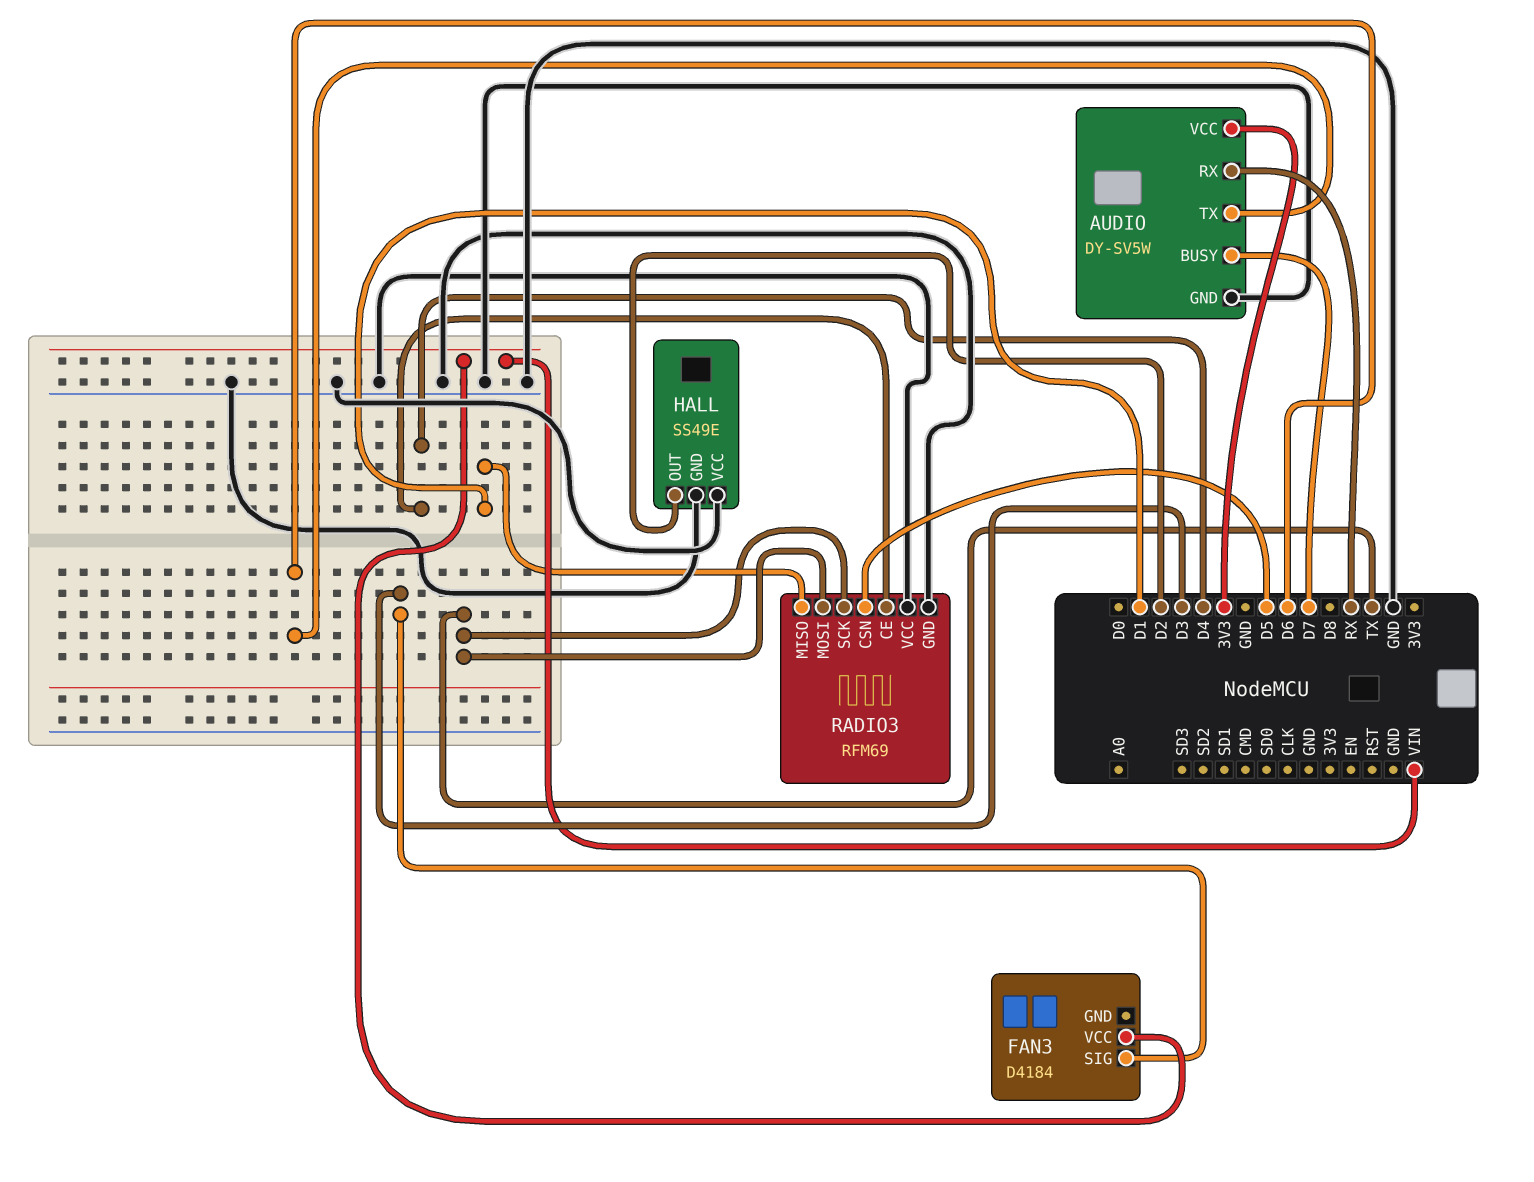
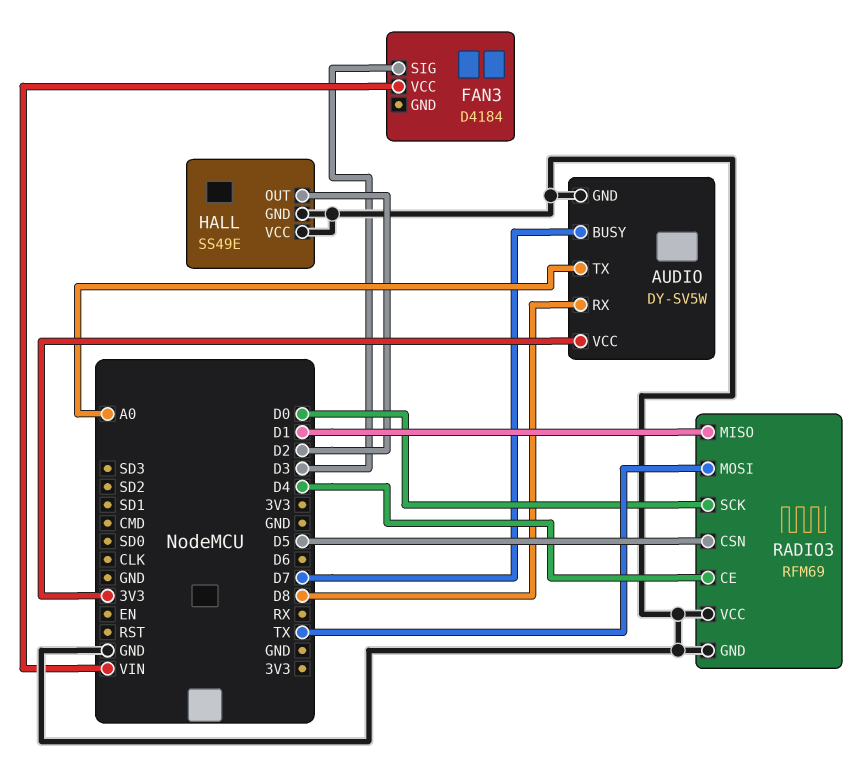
AUDIO pin RX: RX -> D8
AUDIO pin TX: D6 -> A0
RADIO3 pin SCK: TX -> D0

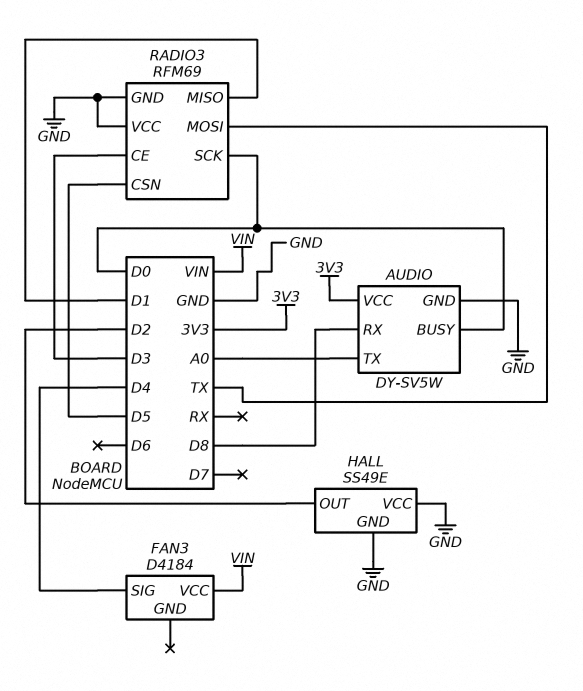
AUDIO pin BUSY: D7 -> D0
FAN3 pin SIG: D3 -> D4
RADIO3 pin CE: D4 -> D3

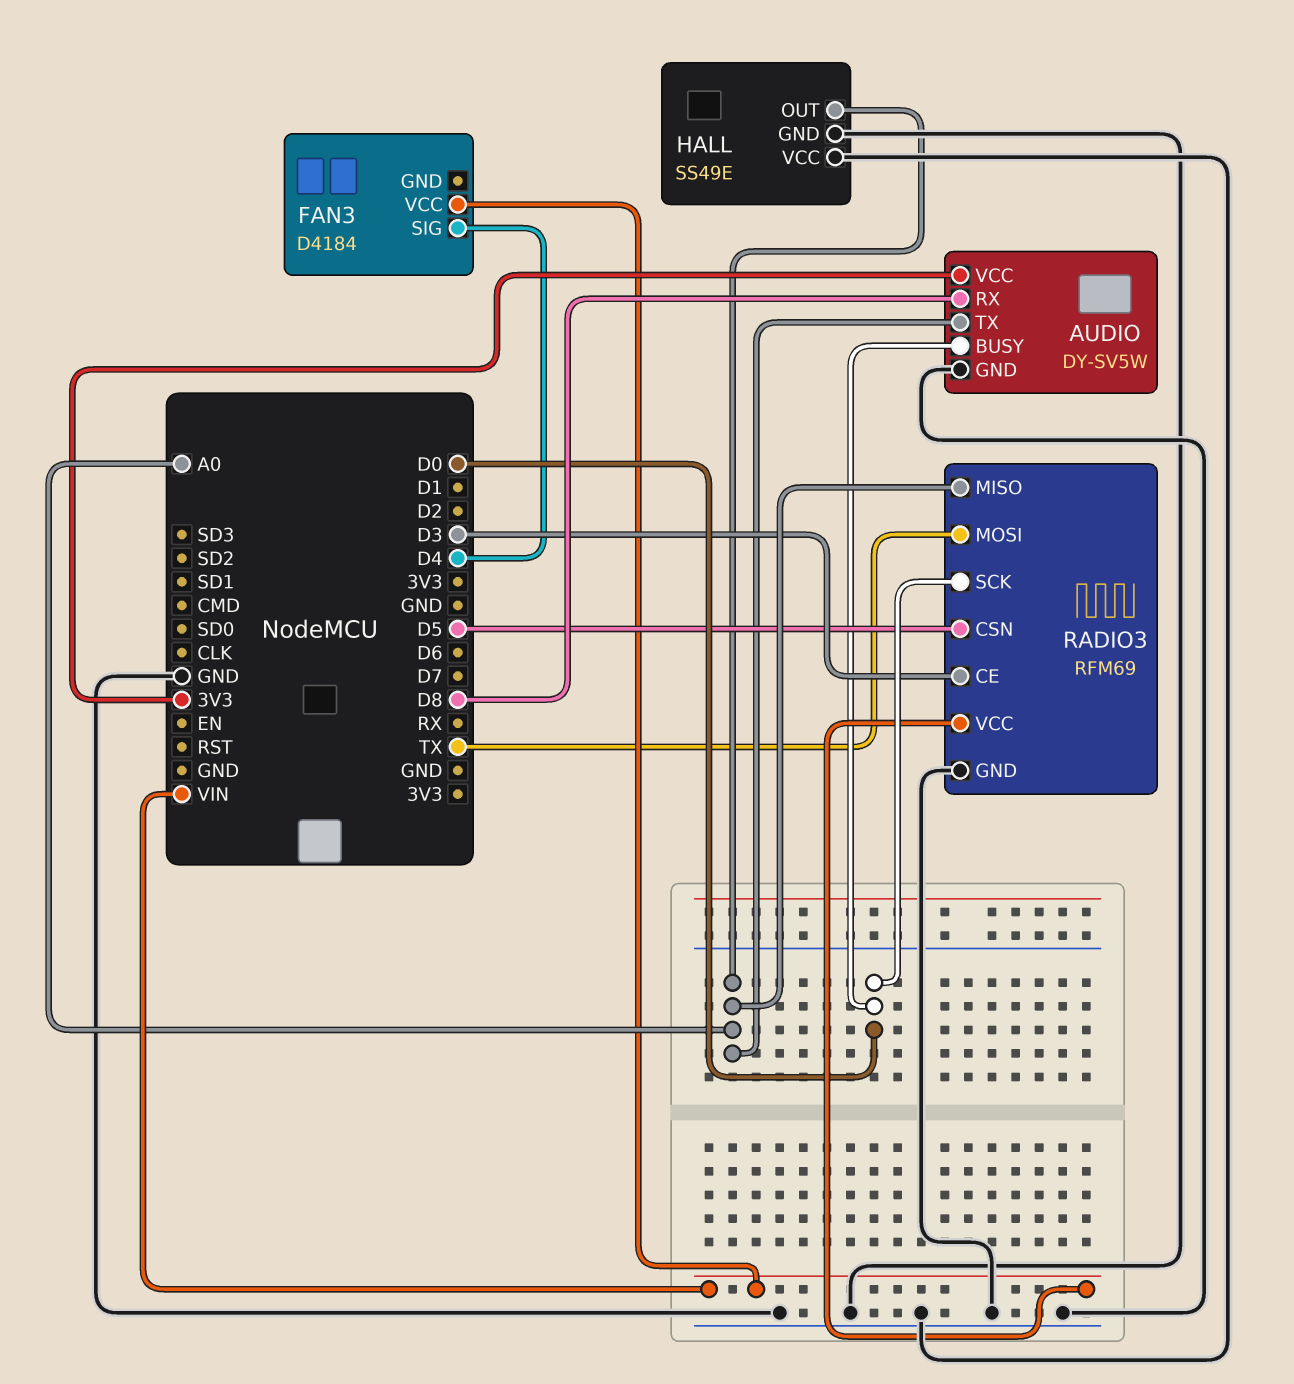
HALL pin OUT: D2 -> A0
RADIO3 pin MISO: D1 -> A0
RADIO3 pin VCC: GND -> VIN

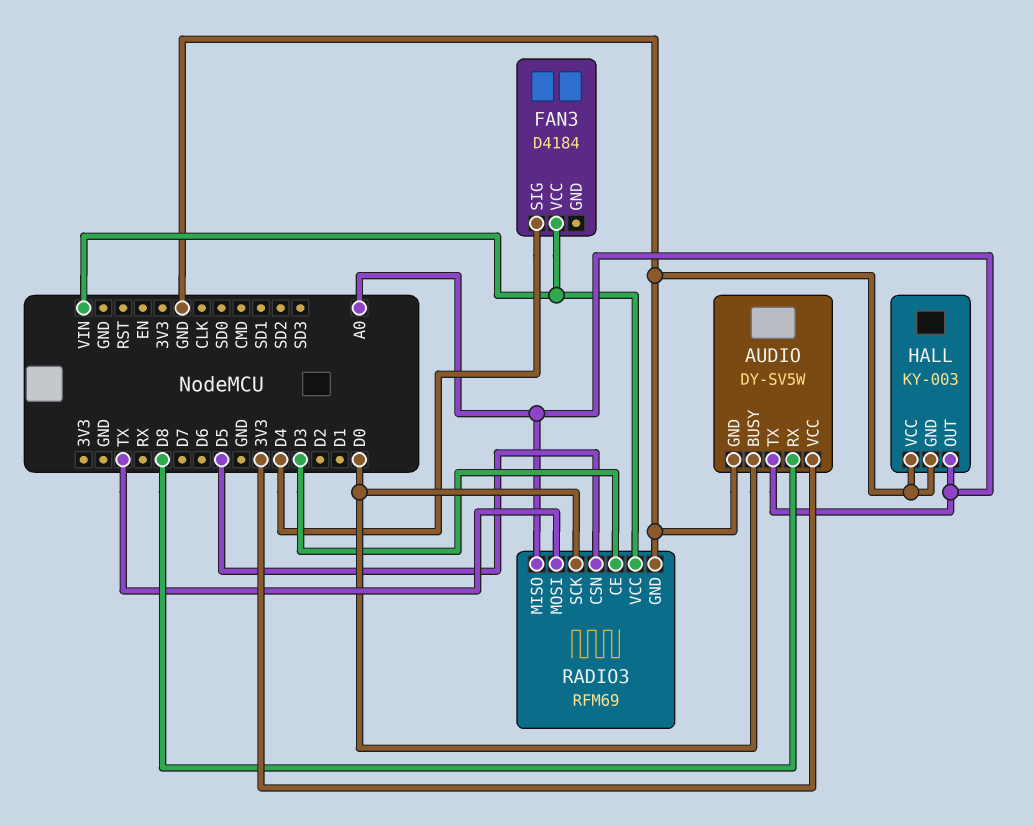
HALL: SS49E -> KY-003

